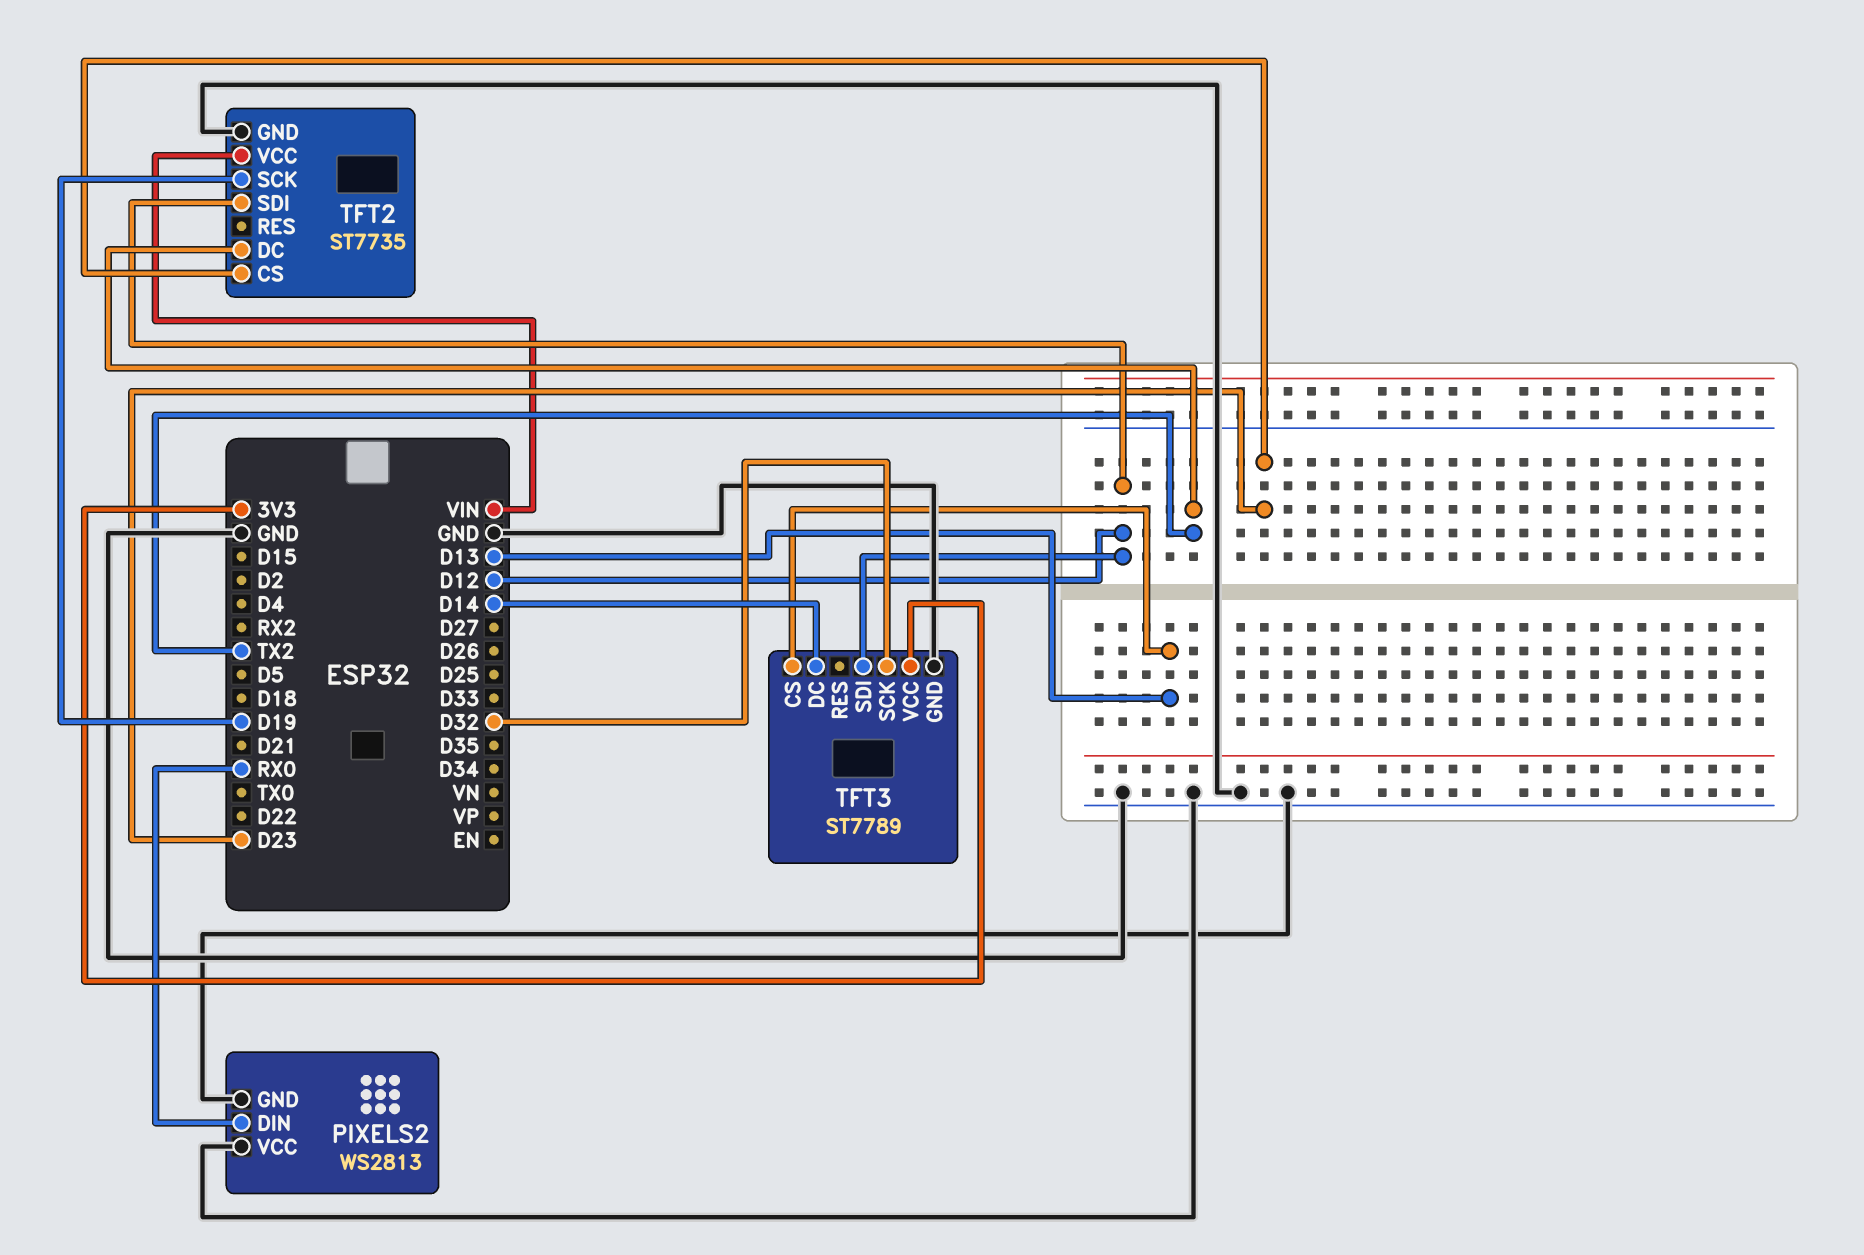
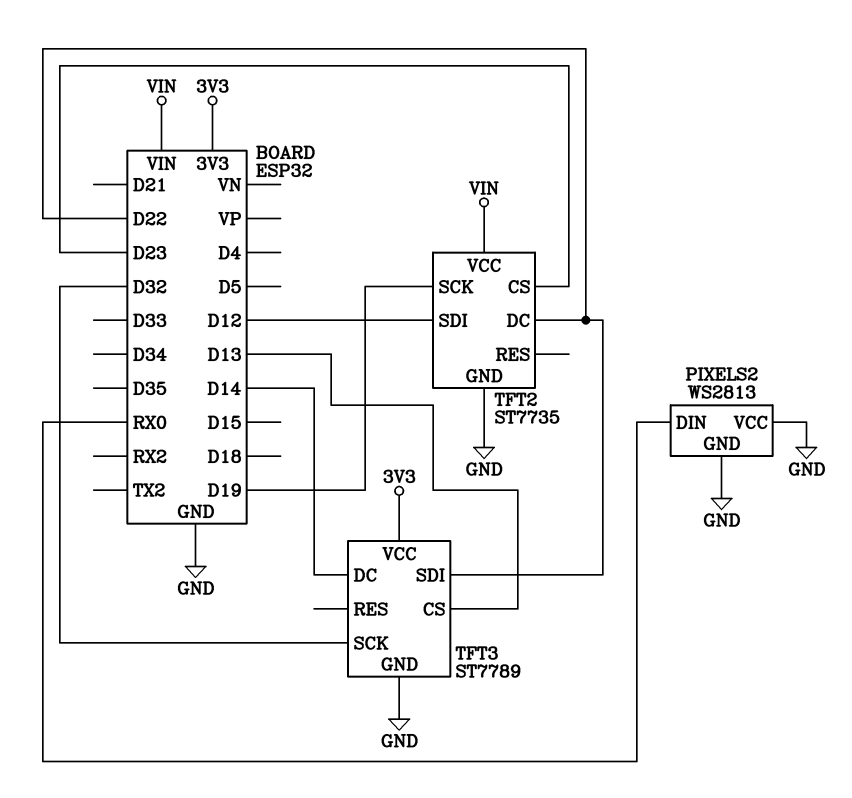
TFT2 pin DC: TX2 -> D22
TFT3 pin SDI: D12 -> D22

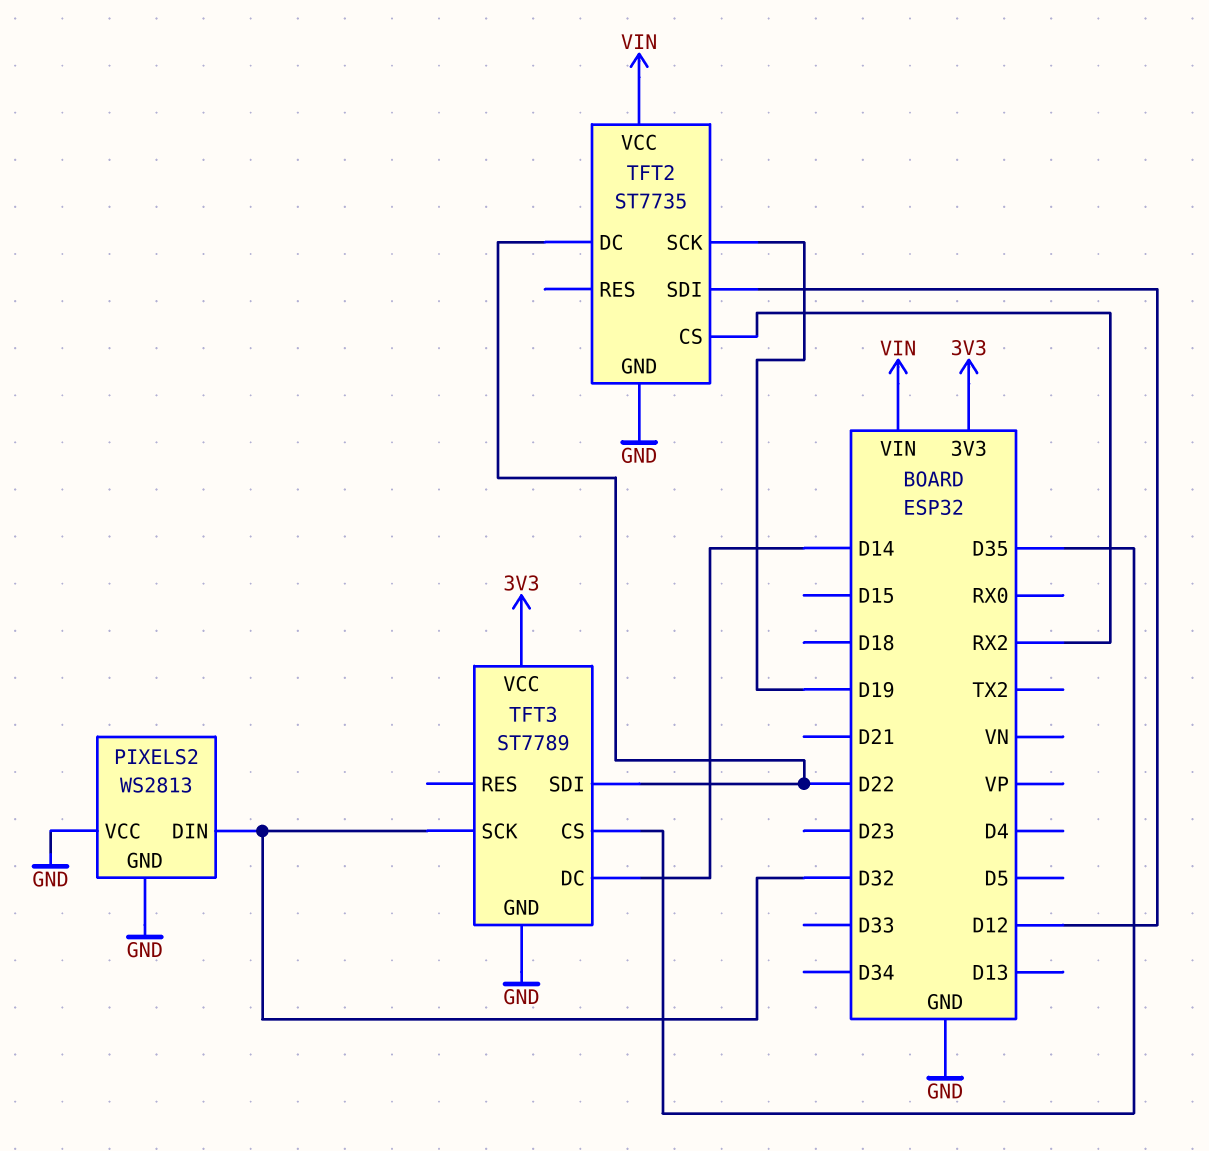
PIXELS2 pin DIN: RX0 -> D32
TFT2 pin CS: D23 -> RX2
TFT3 pin CS: D13 -> D35

